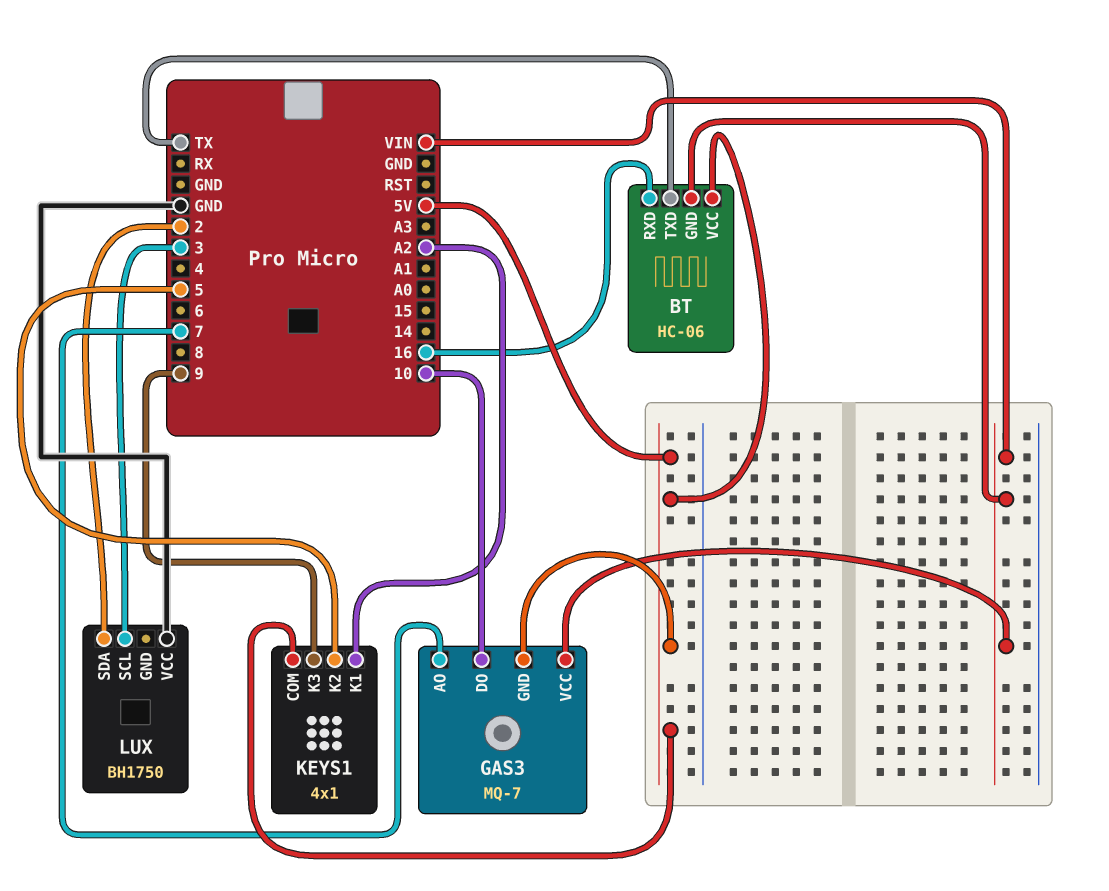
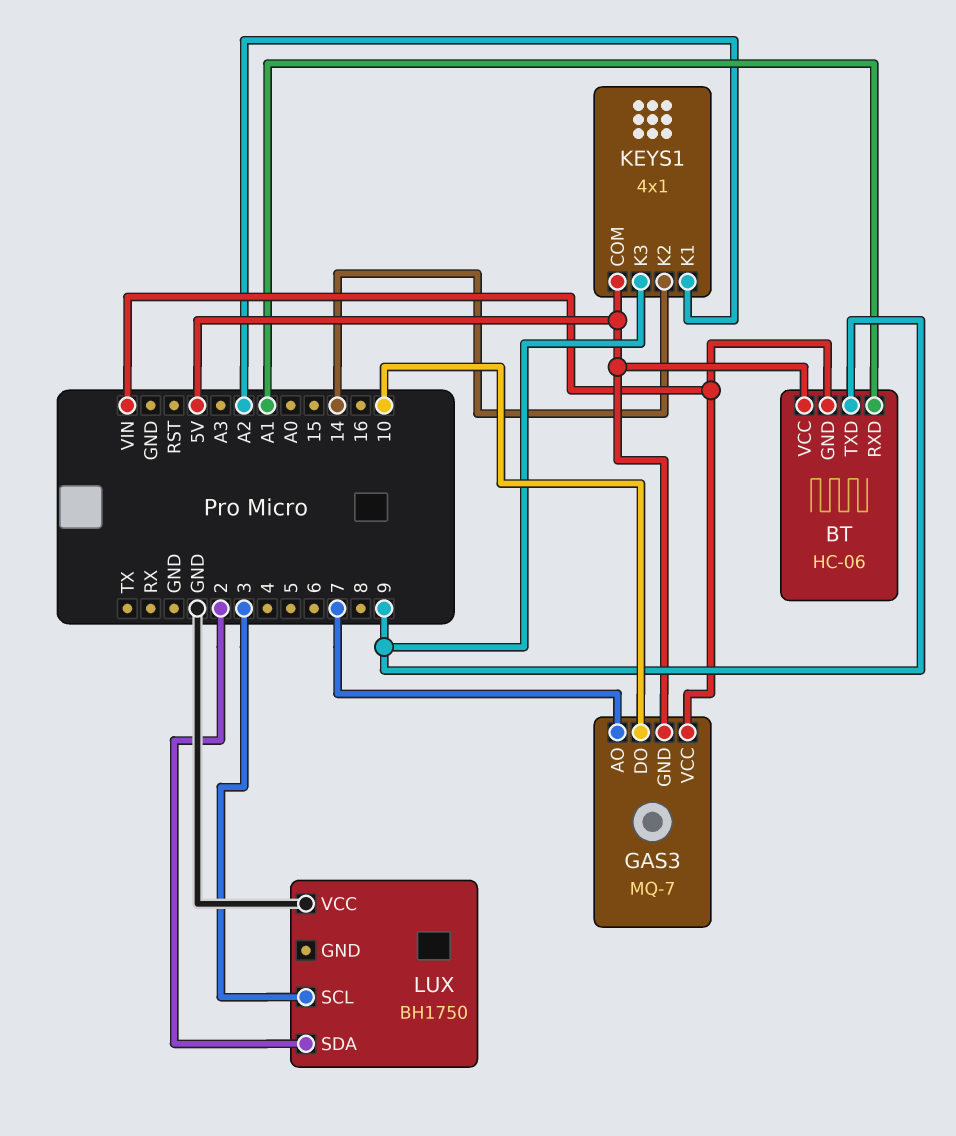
BT pin RXD: 16 -> A1
BT pin TXD: TX -> 9
KEYS1 pin K2: 5 -> 14

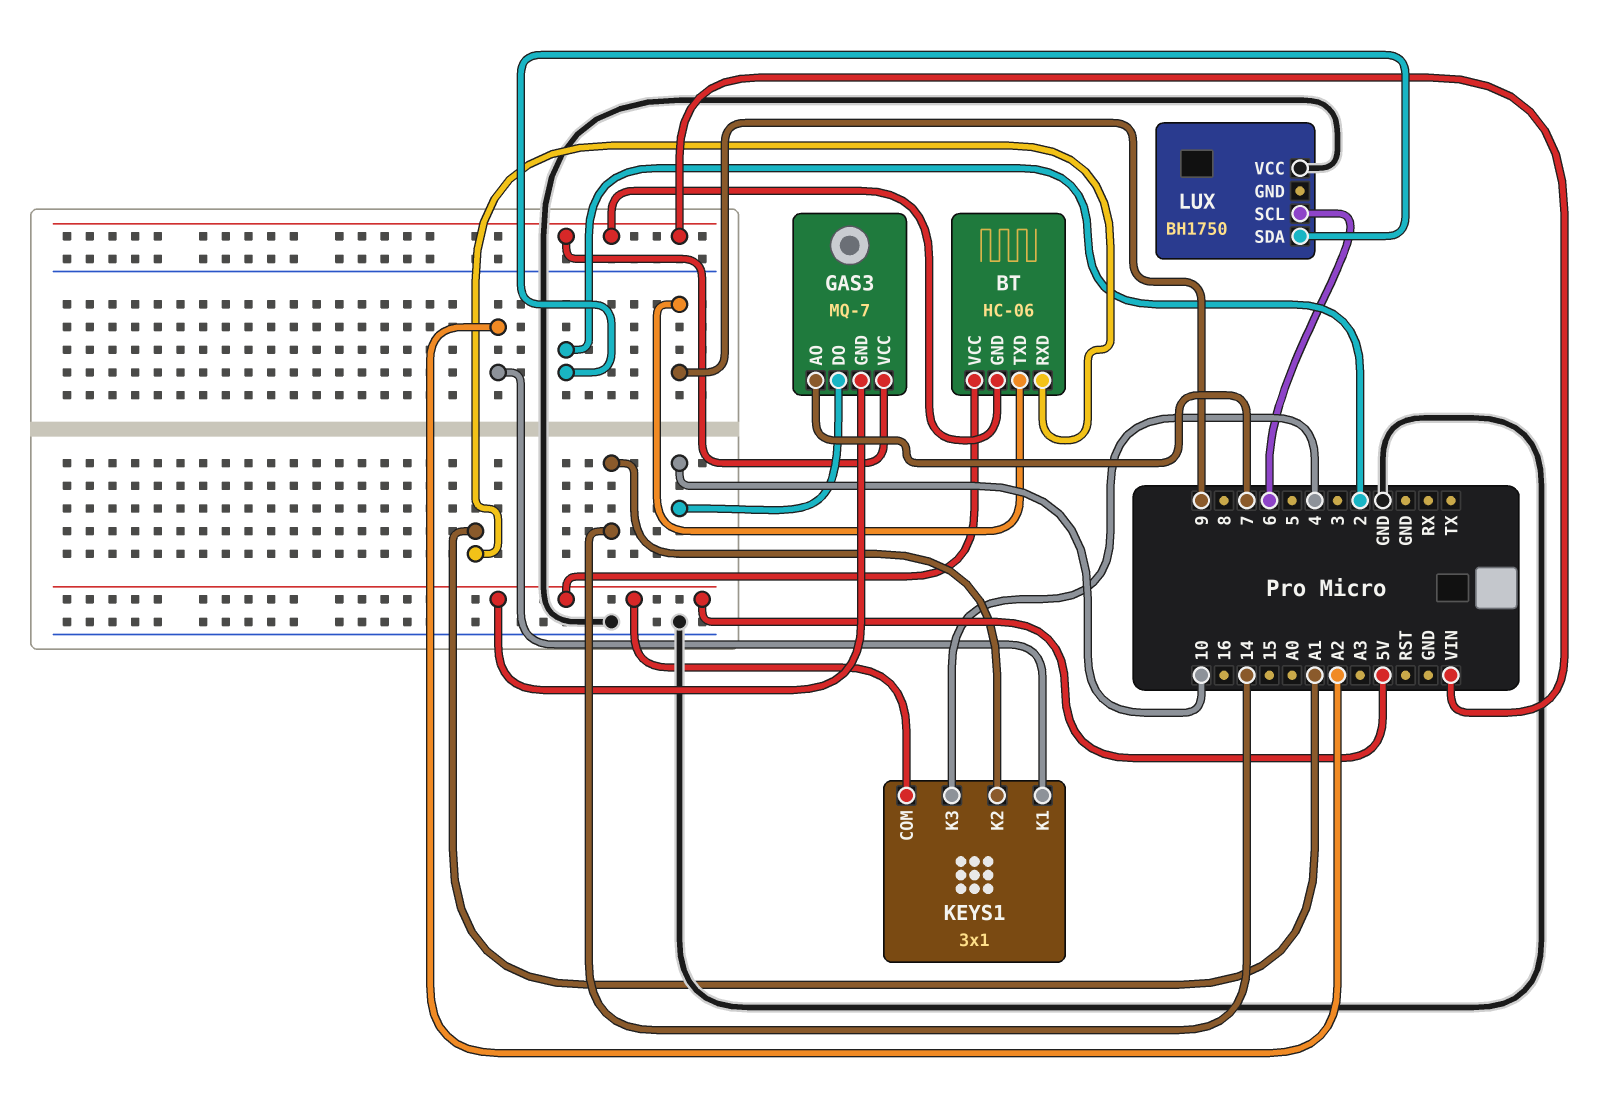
KEYS1: 4x1 -> 3x1
KEYS1 pin K3: 9 -> 4
LUX pin SCL: 3 -> 6

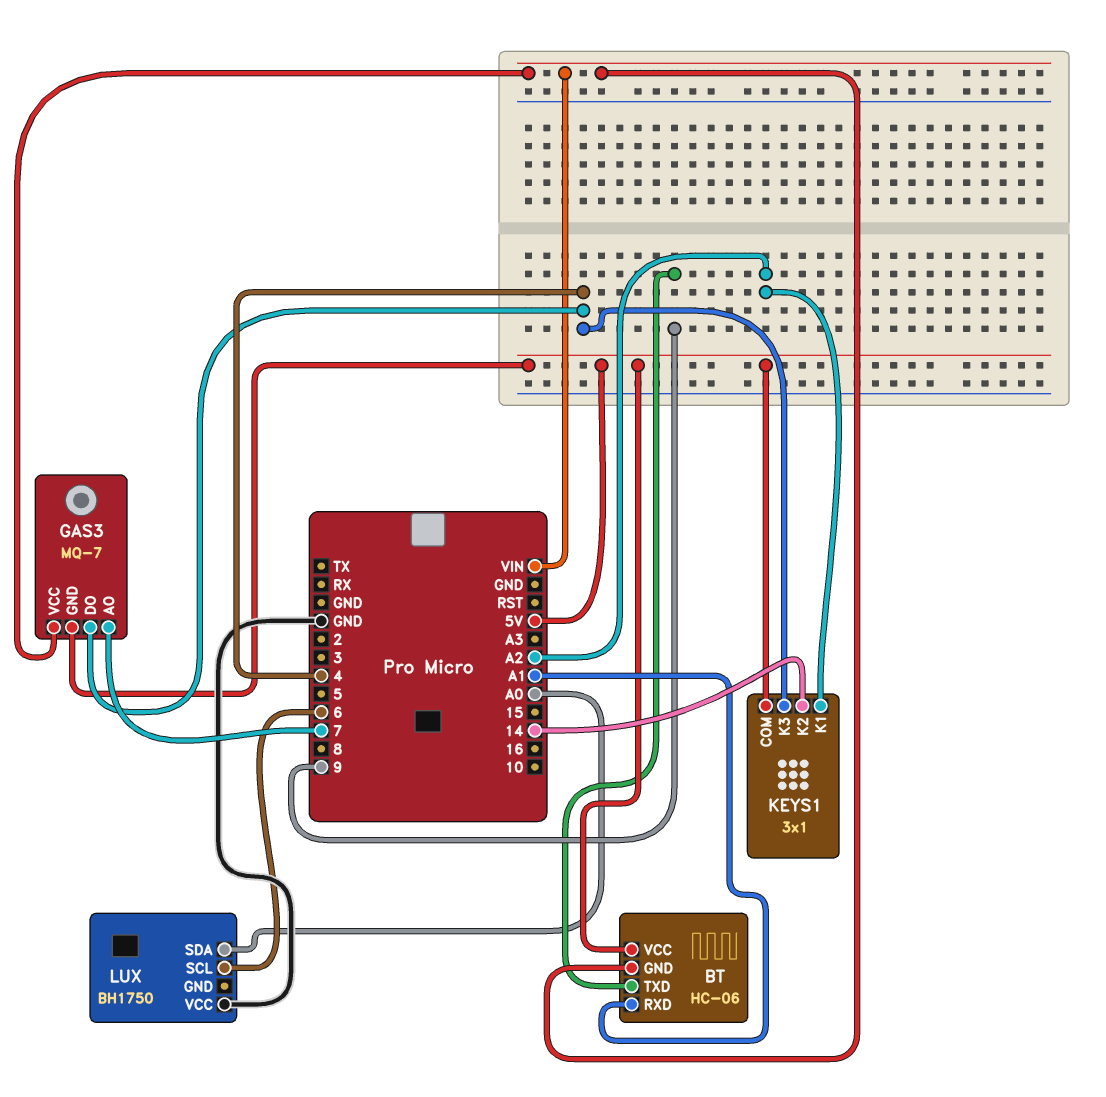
GAS3 pin DO: 10 -> 4
LUX pin SDA: 2 -> A0

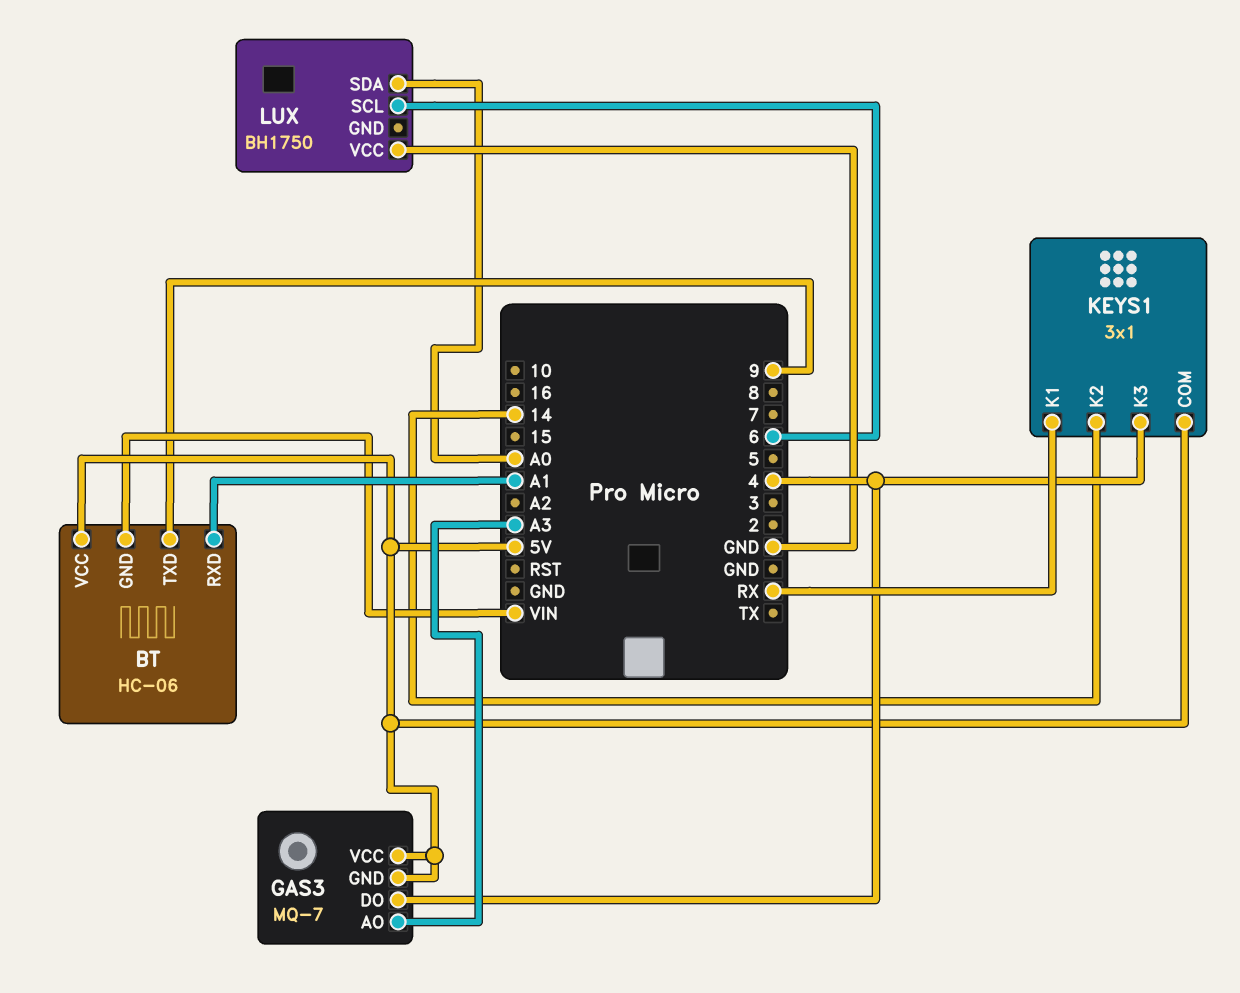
GAS3 pin AO: 7 -> A3
GAS3 pin VCC: VIN -> 5V
KEYS1 pin K1: A2 -> RX

